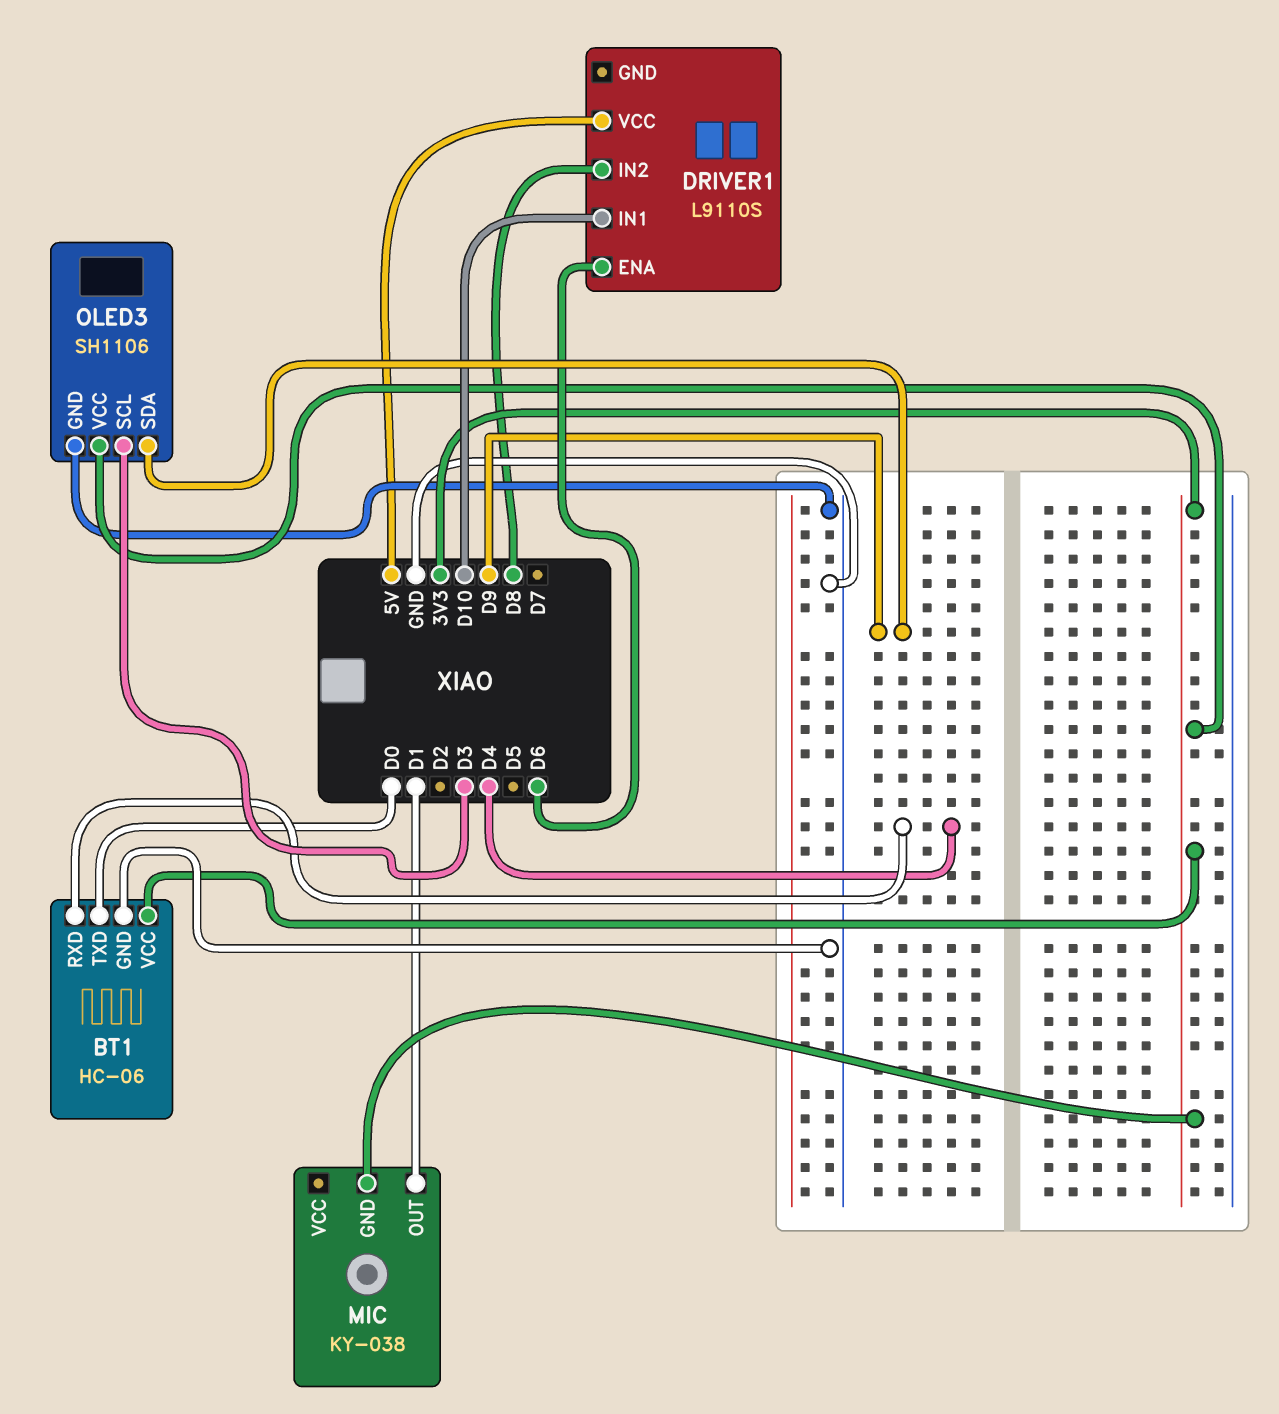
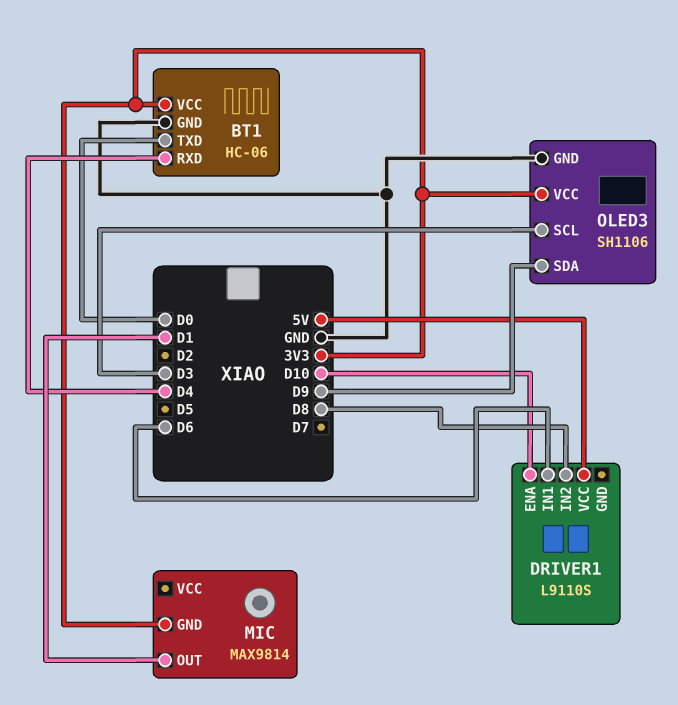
DRIVER1 pin ENA: D6 -> D10
DRIVER1 pin IN1: D10 -> D6
MIC: KY-038 -> MAX9814

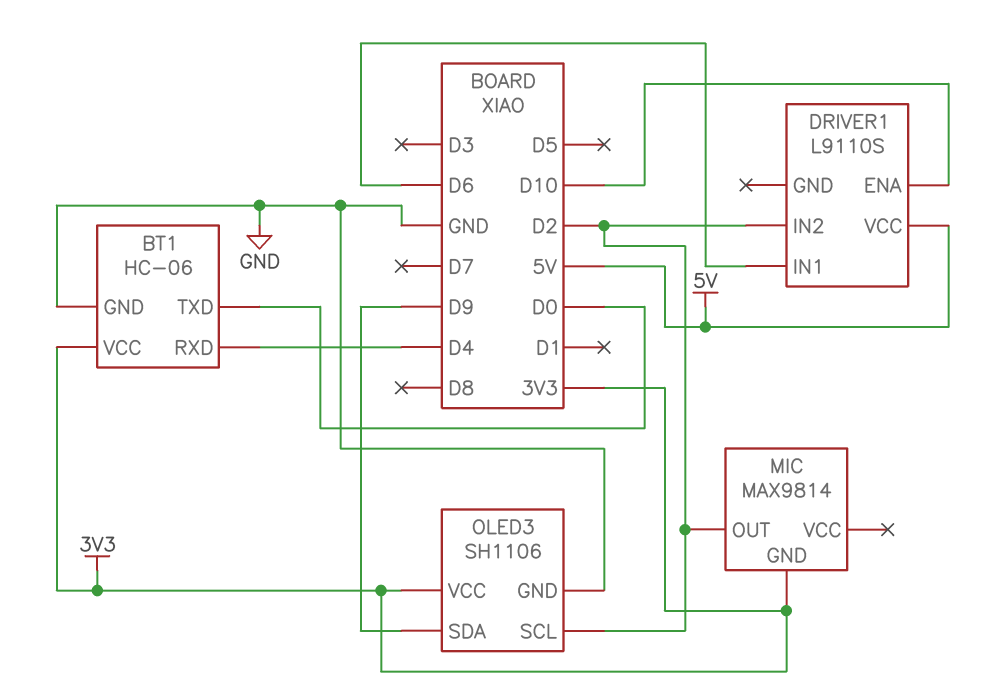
DRIVER1 pin IN2: D8 -> D2
MIC pin OUT: D1 -> D2
OLED3 pin SCL: D3 -> D2

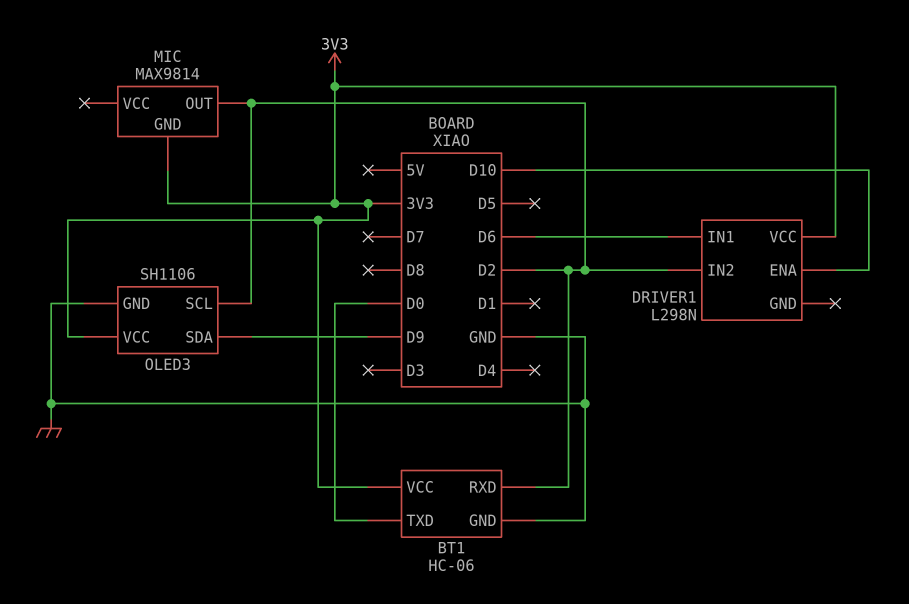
BT1 pin RXD: D4 -> D2
DRIVER1: L9110S -> L298N
DRIVER1 pin VCC: 5V -> 3V3

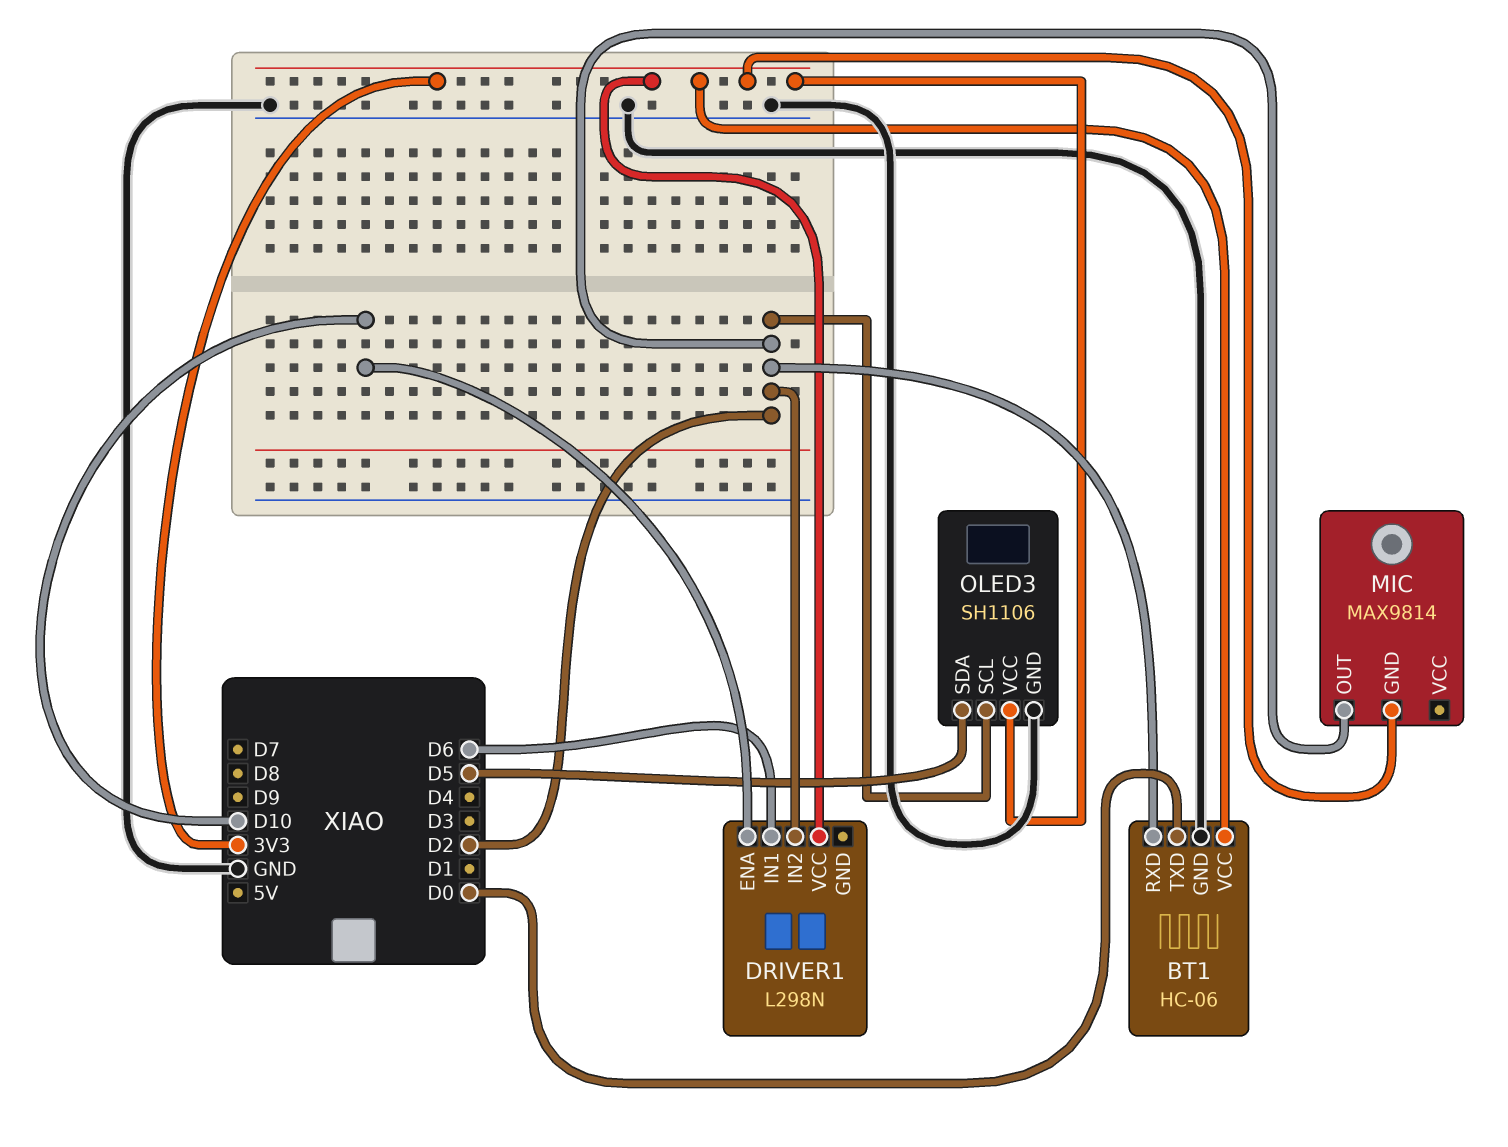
OLED3 pin SDA: D9 -> D5

